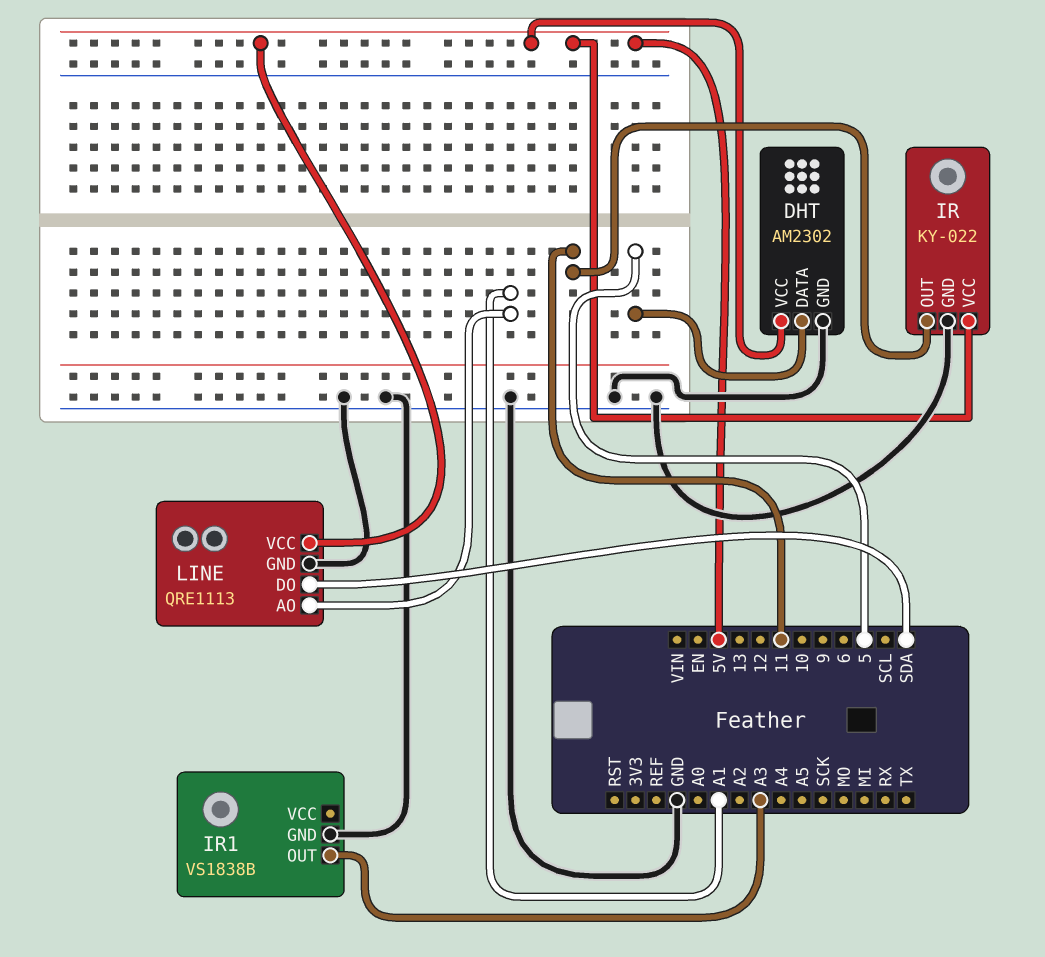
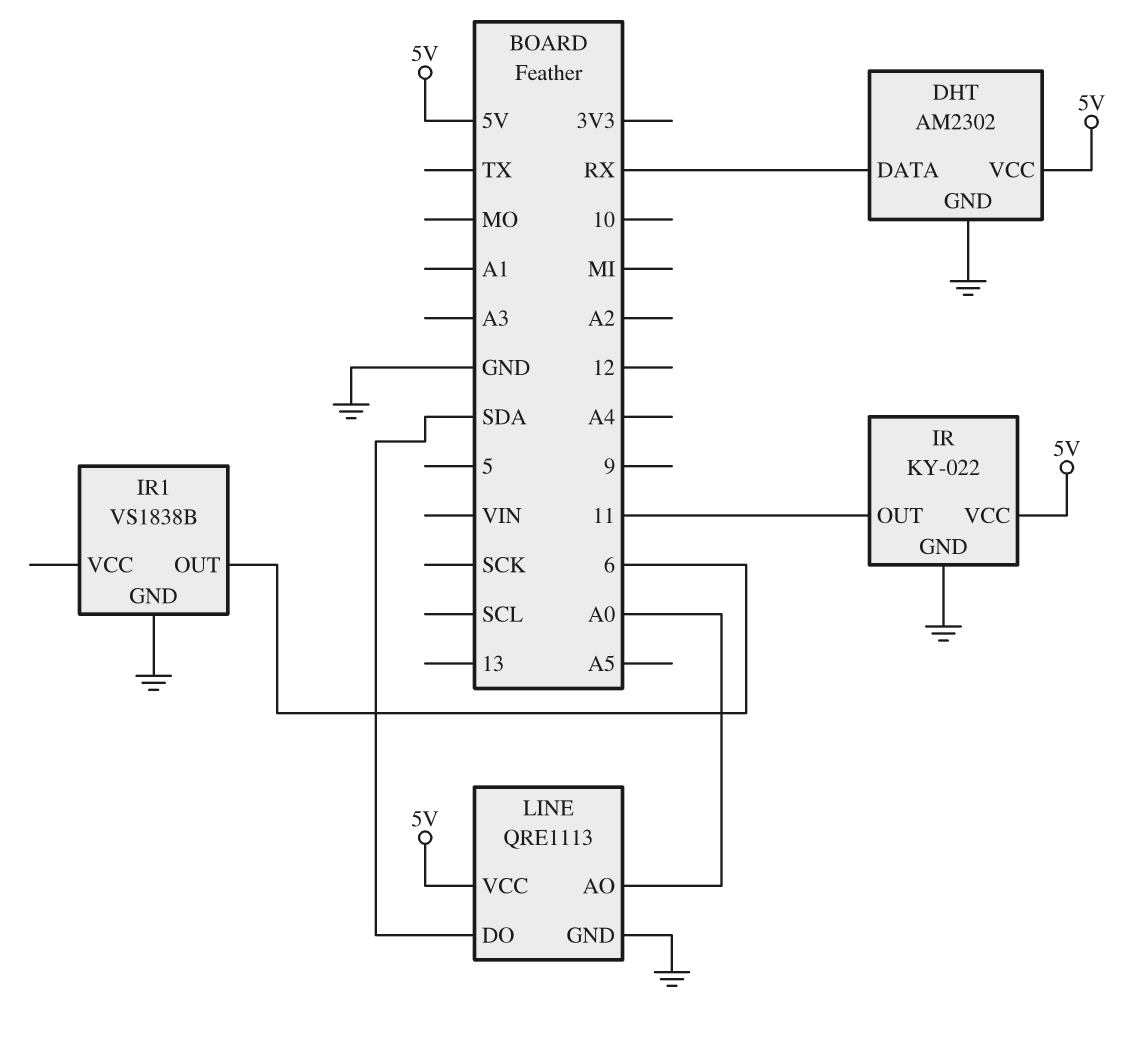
DHT pin DATA: 5 -> RX
IR1 pin OUT: A3 -> 6
LINE pin AO: A1 -> A0

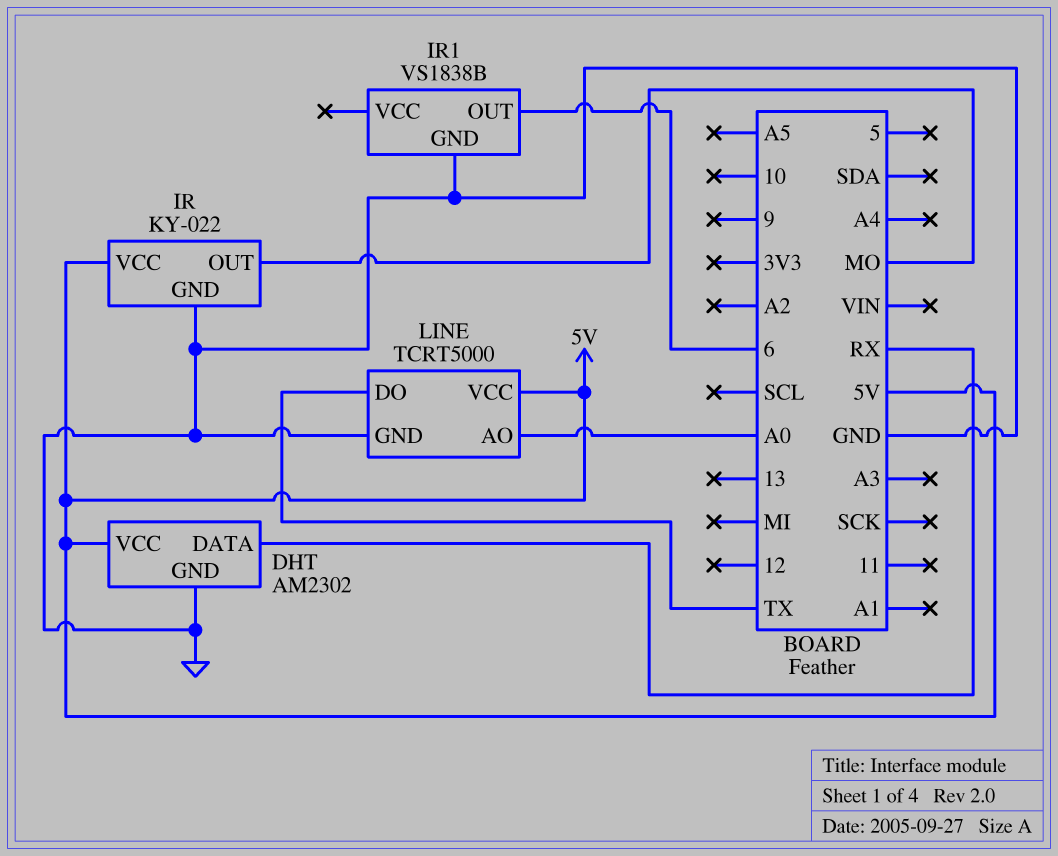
IR pin OUT: 11 -> MO
LINE: QRE1113 -> TCRT5000
LINE pin DO: SDA -> TX

